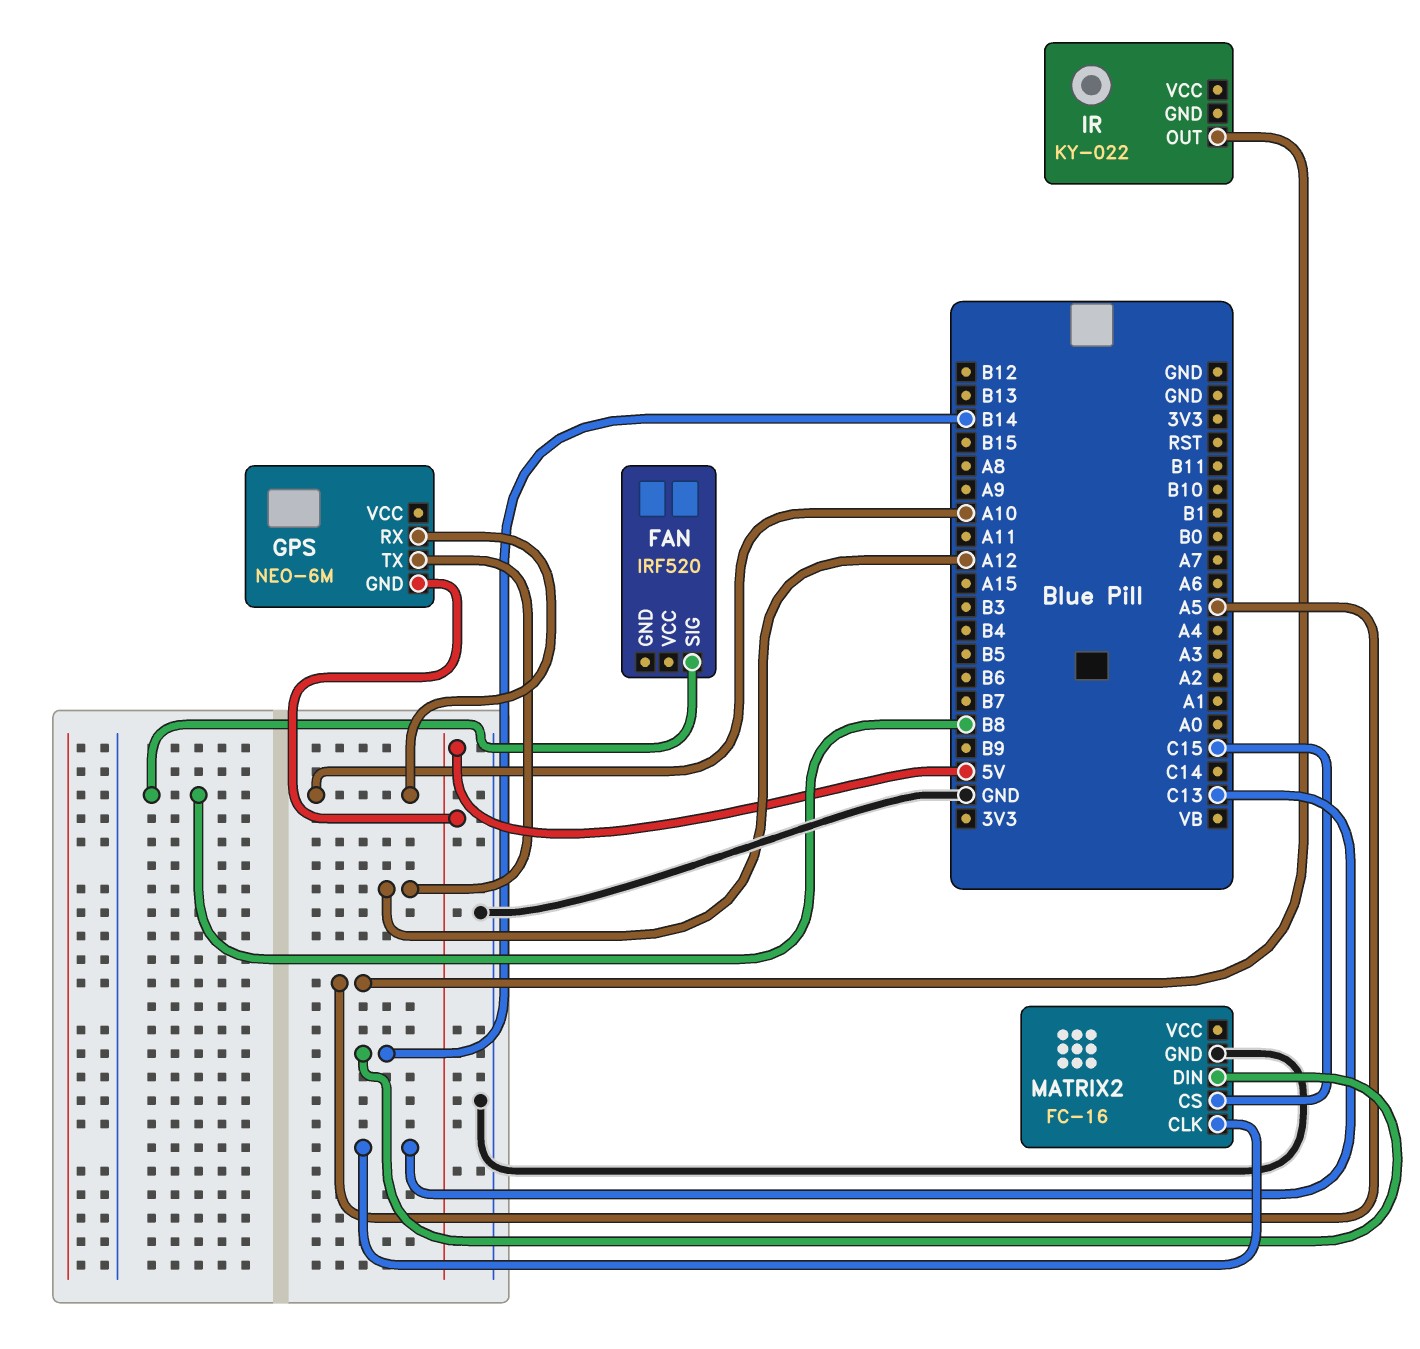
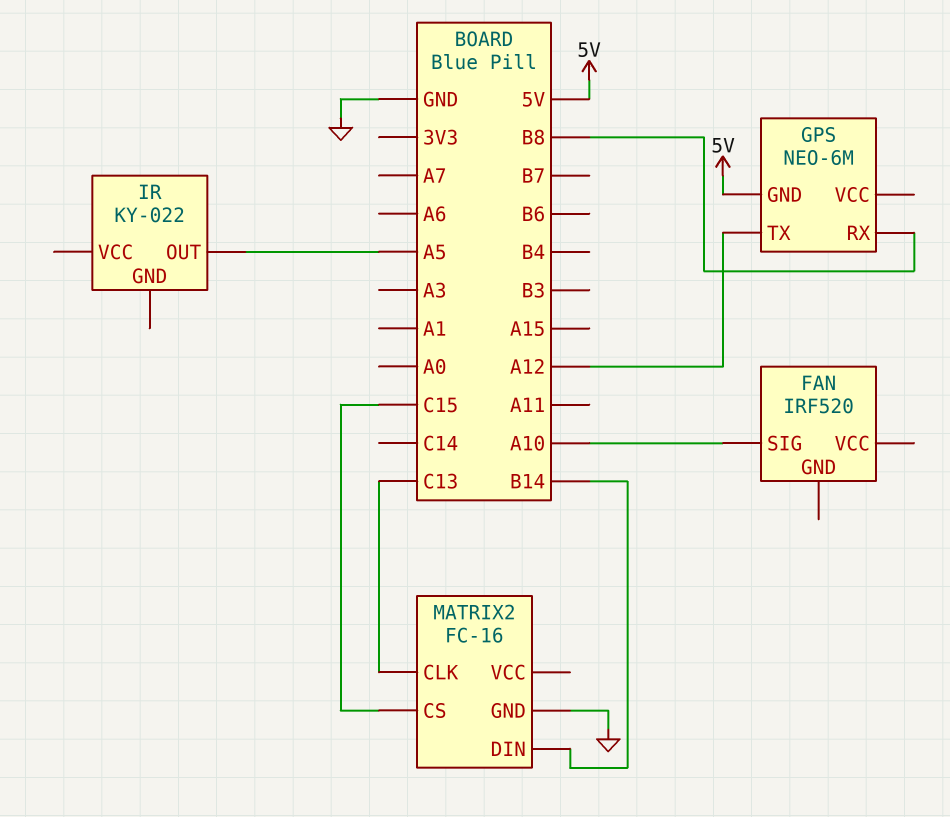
FAN pin SIG: B8 -> A10
GPS pin RX: A10 -> B8

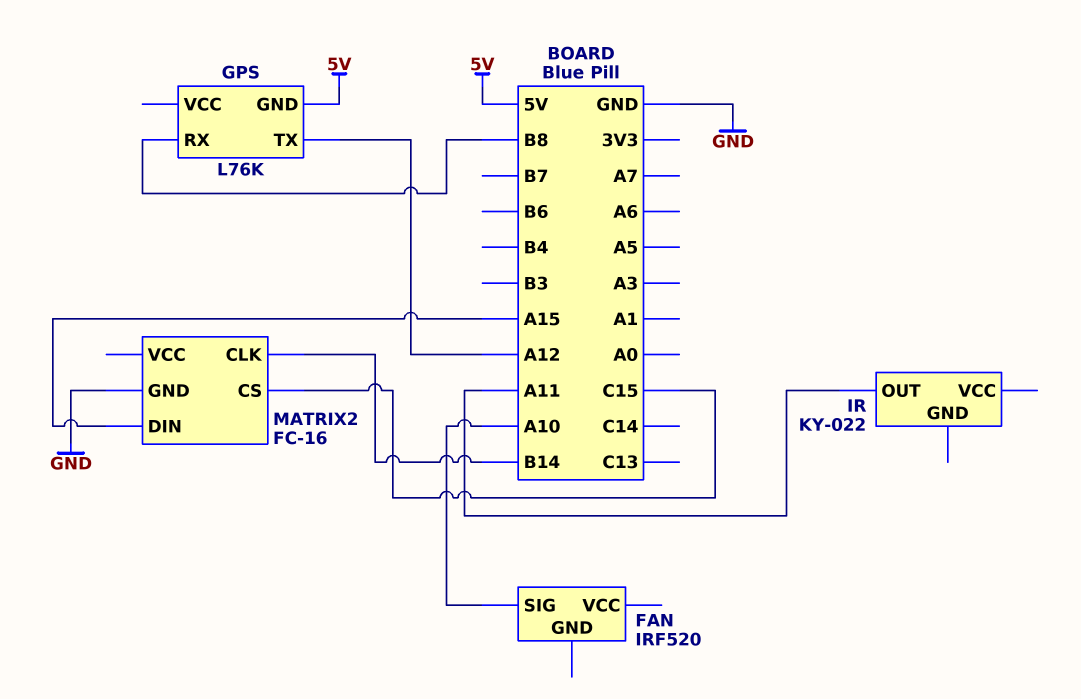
GPS: NEO-6M -> L76K
IR pin OUT: A5 -> A11
MATRIX2 pin CLK: C13 -> B14
MATRIX2 pin DIN: B14 -> A15

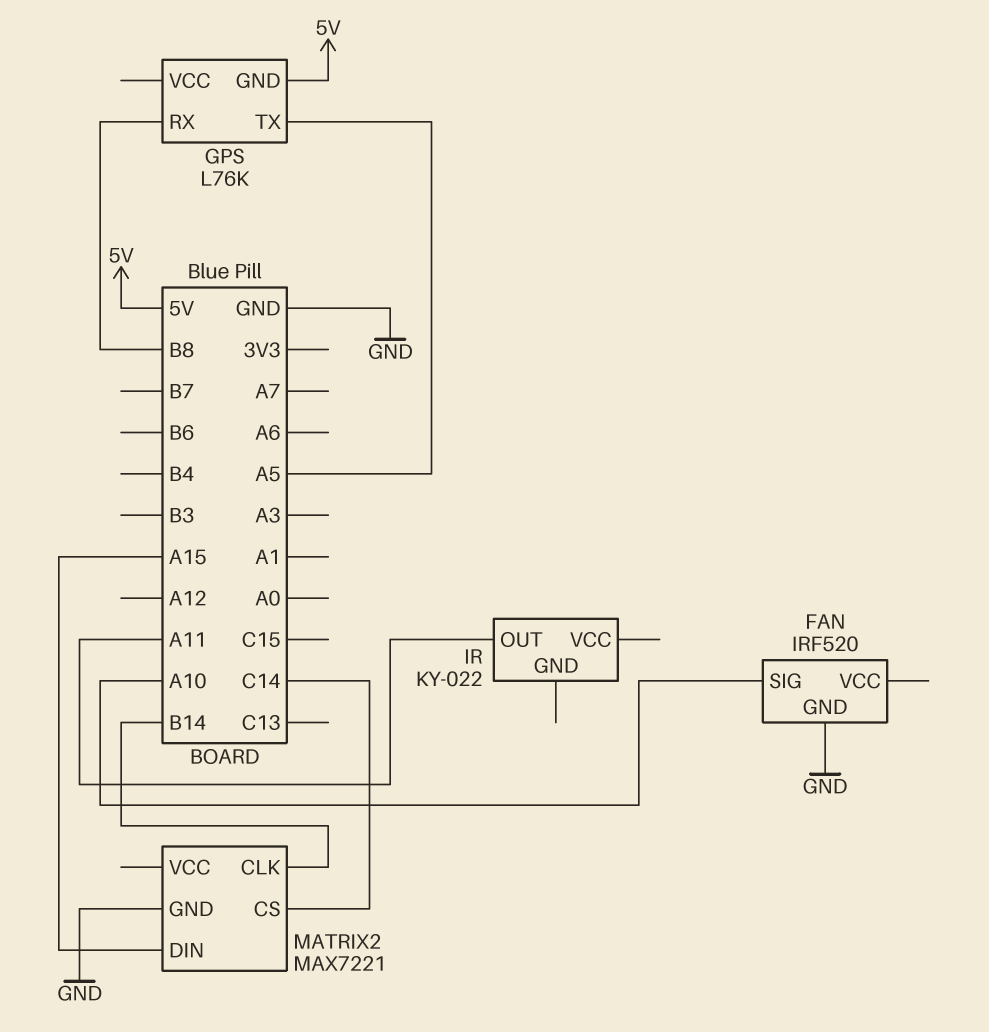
FAN pin GND: none -> GND
GPS pin TX: A12 -> A5
MATRIX2: FC-16 -> MAX7221
MATRIX2 pin CS: C15 -> C14

